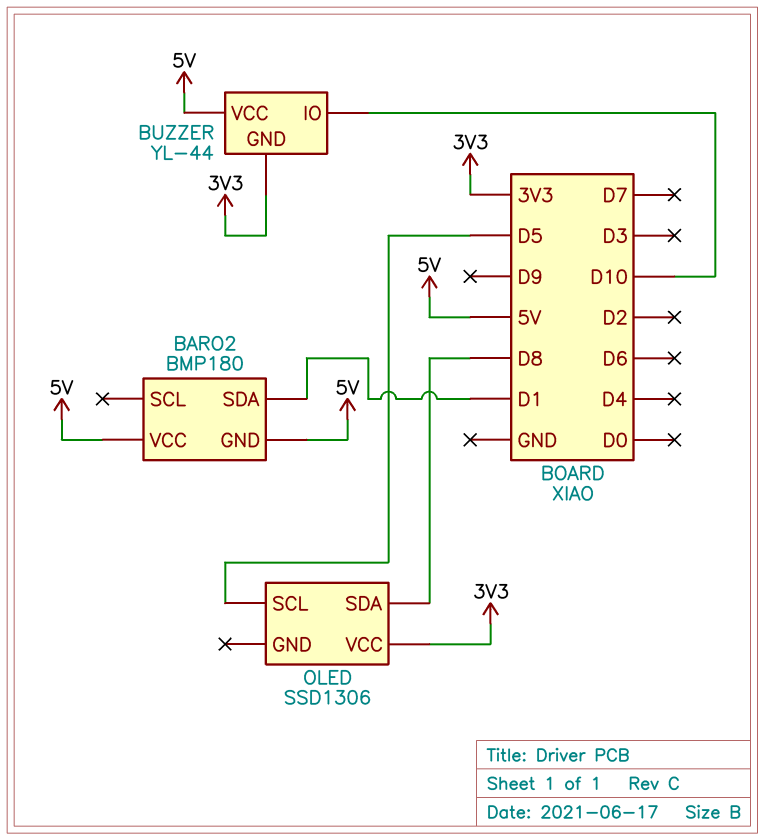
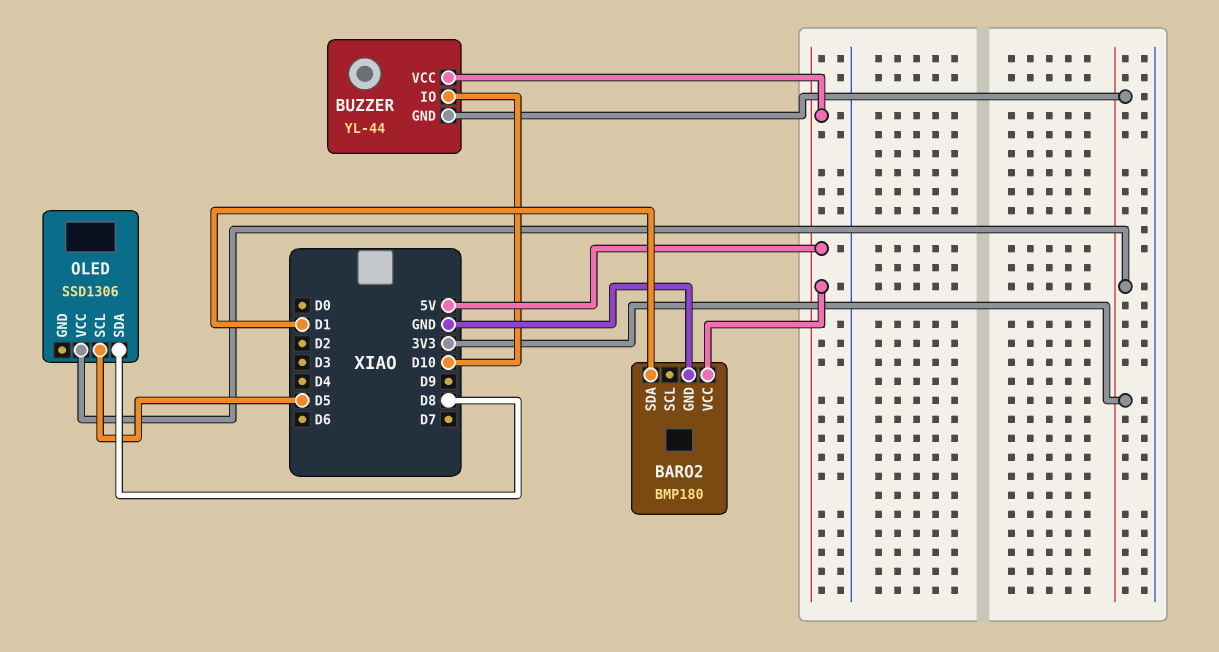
BARO2 pin GND: 5V -> GND

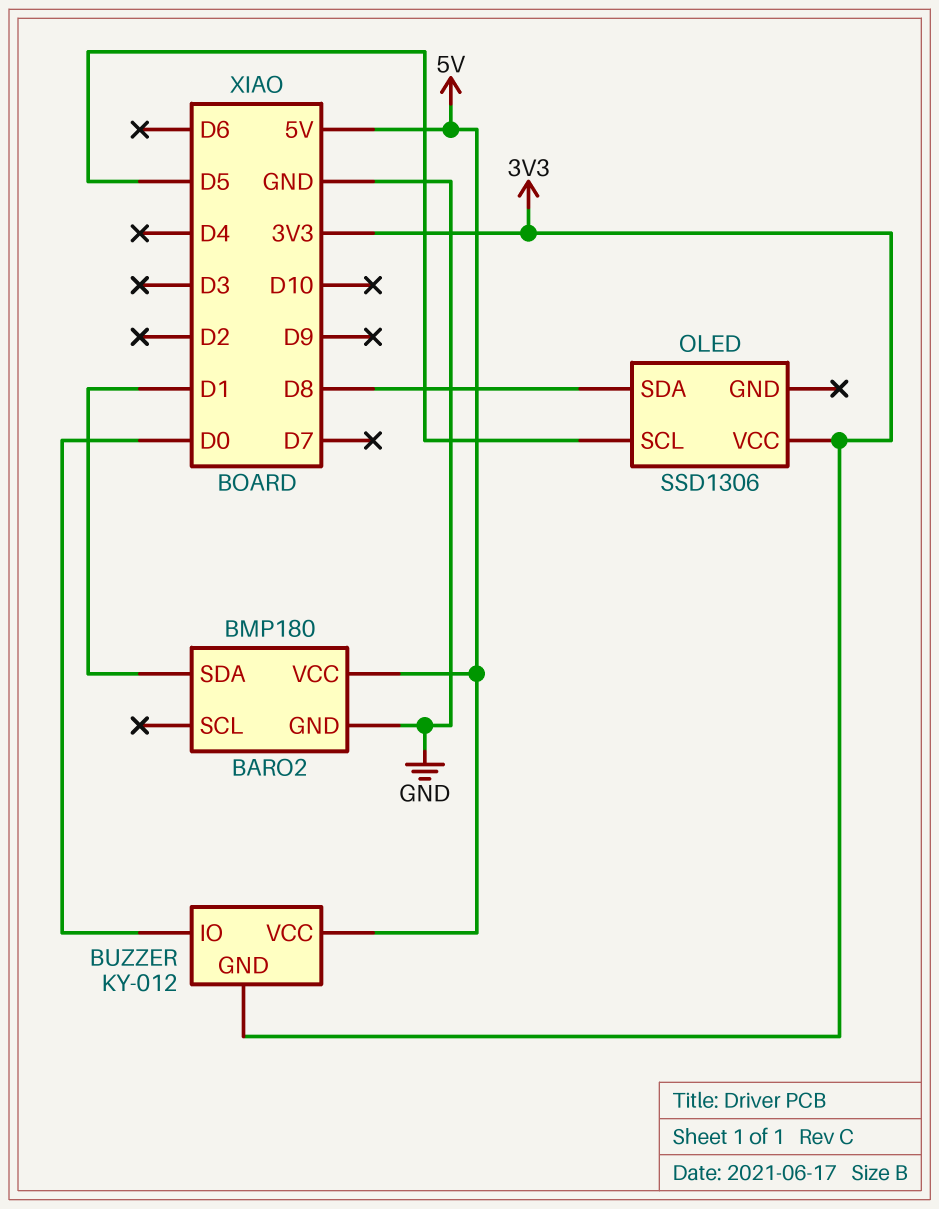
BUZZER: YL-44 -> KY-012
BUZZER pin IO: D10 -> D0

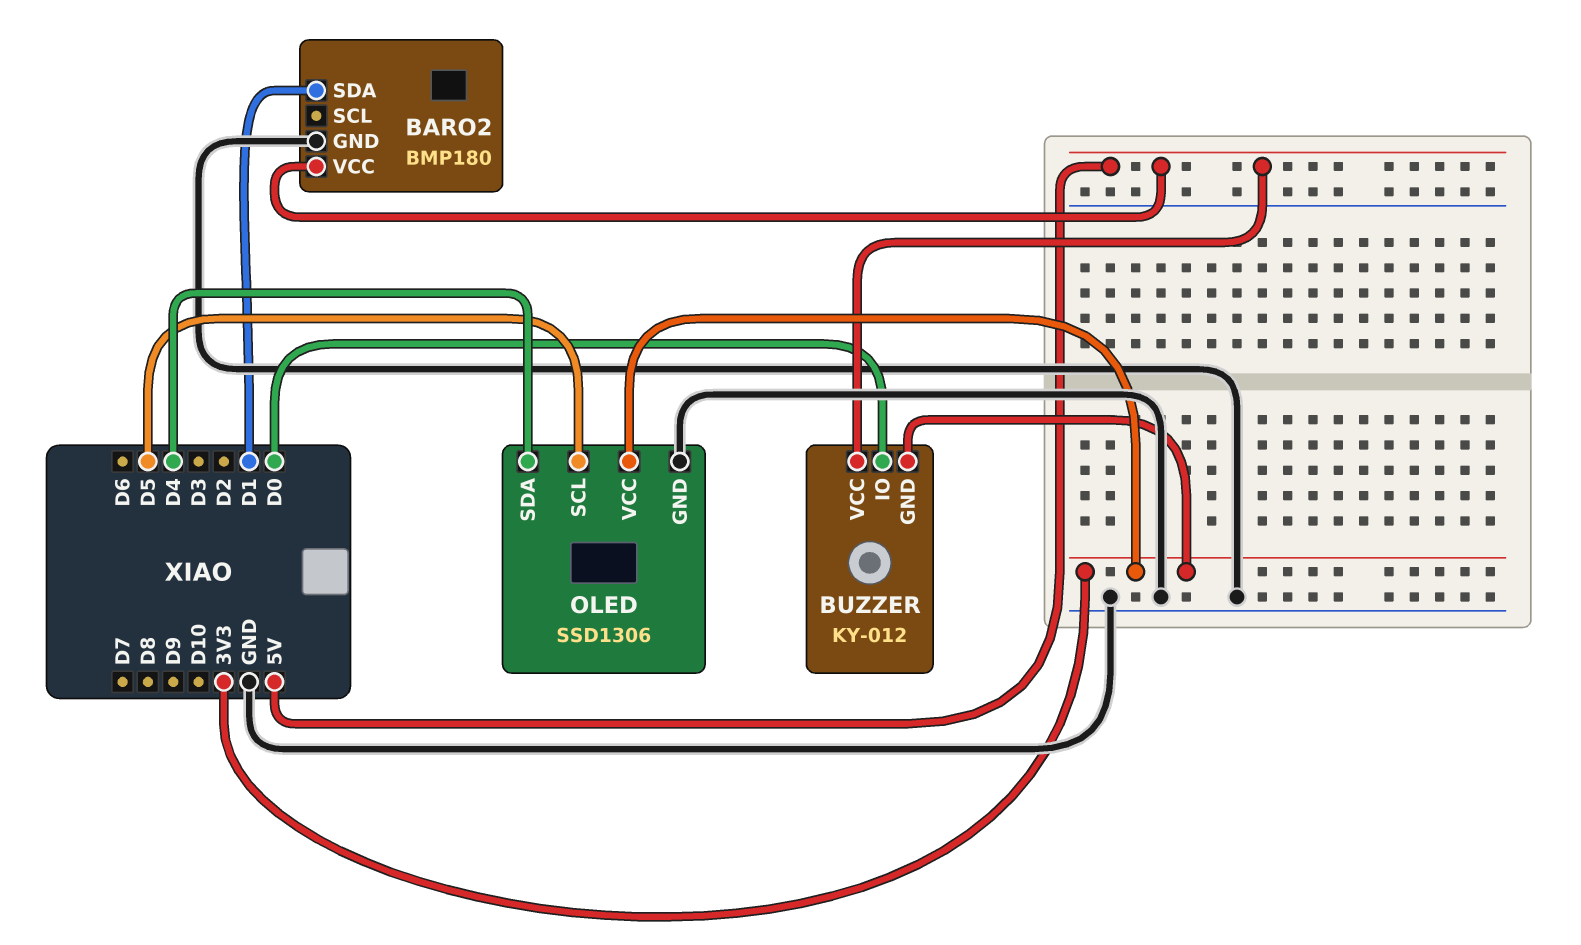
OLED pin GND: none -> GND
OLED pin SDA: D8 -> D4

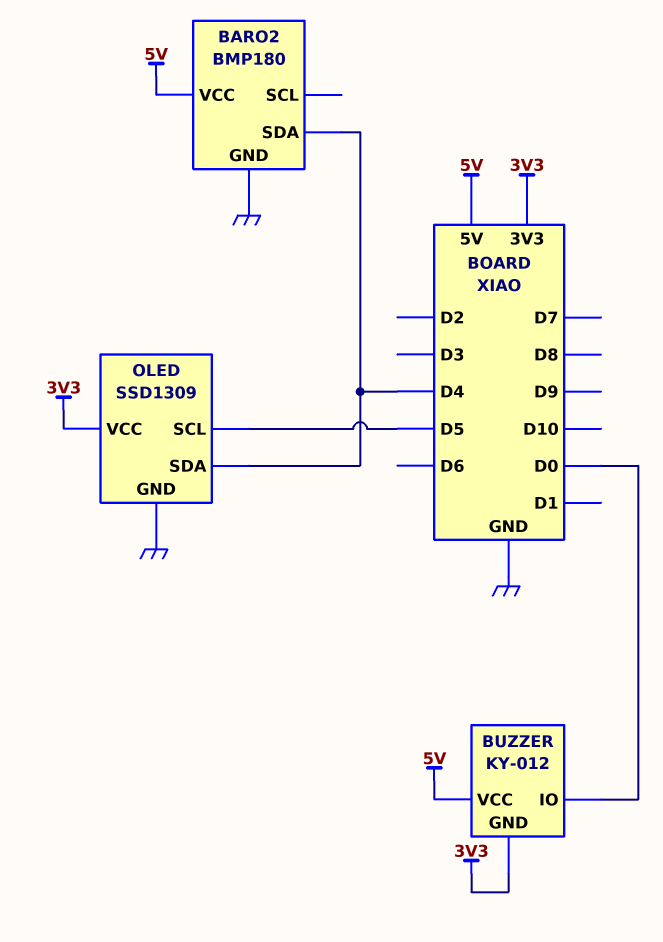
BARO2 pin SDA: D1 -> D4
OLED: SSD1306 -> SSD1309

